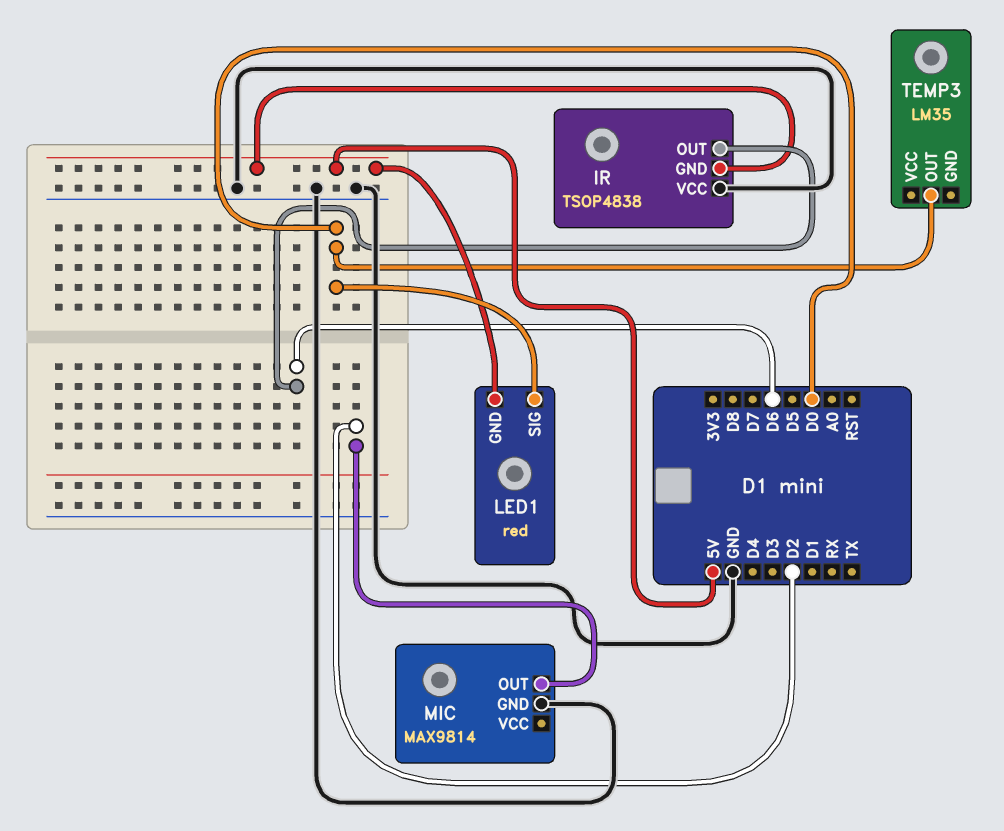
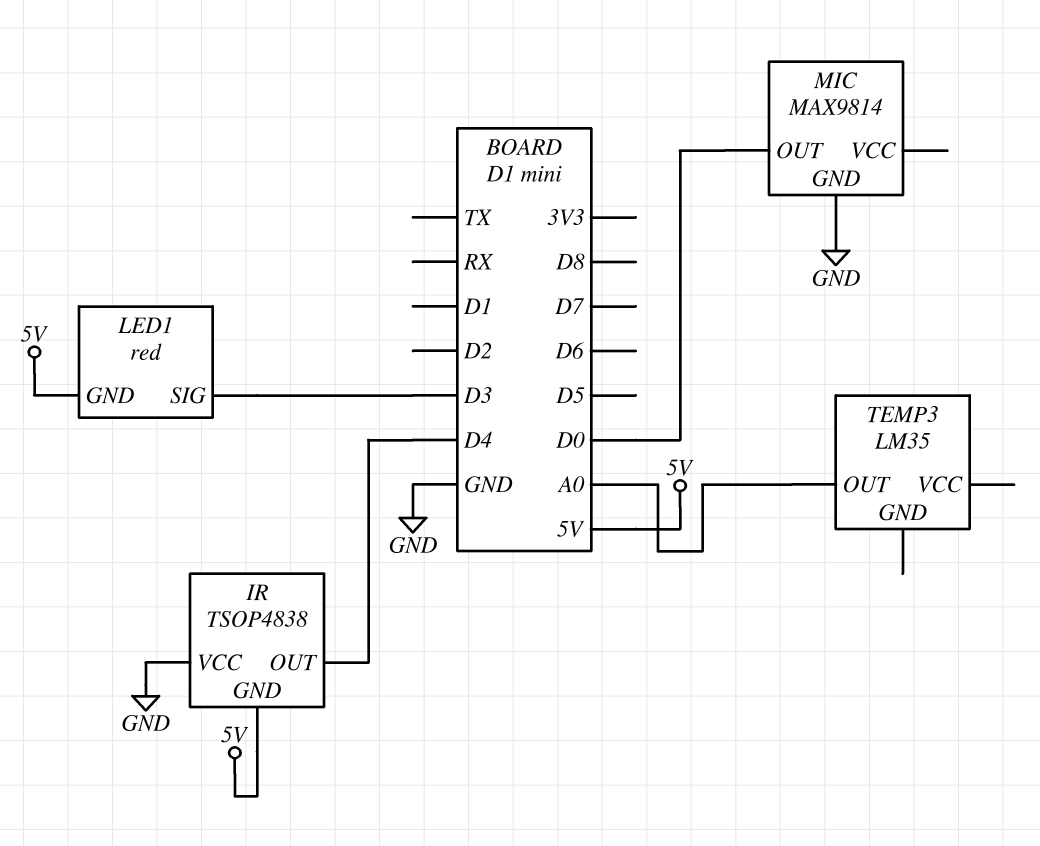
IR pin OUT: D6 -> D4
LED1 pin SIG: D0 -> D3
MIC pin OUT: D2 -> D0
TEMP3 pin OUT: D0 -> A0

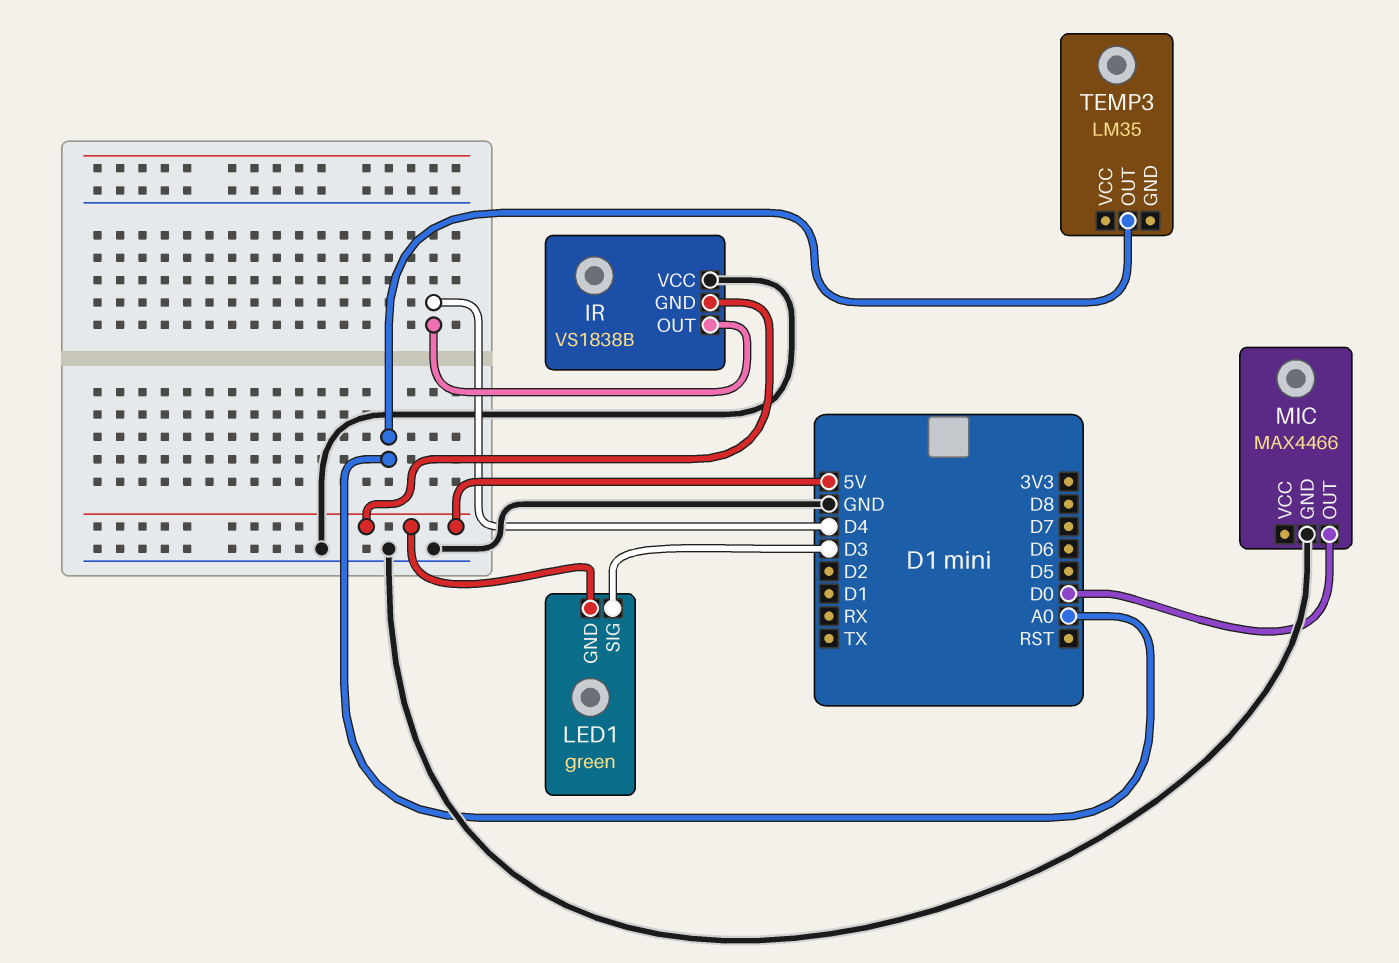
IR: TSOP4838 -> VS1838B
LED1: red -> green
MIC: MAX9814 -> MAX4466

